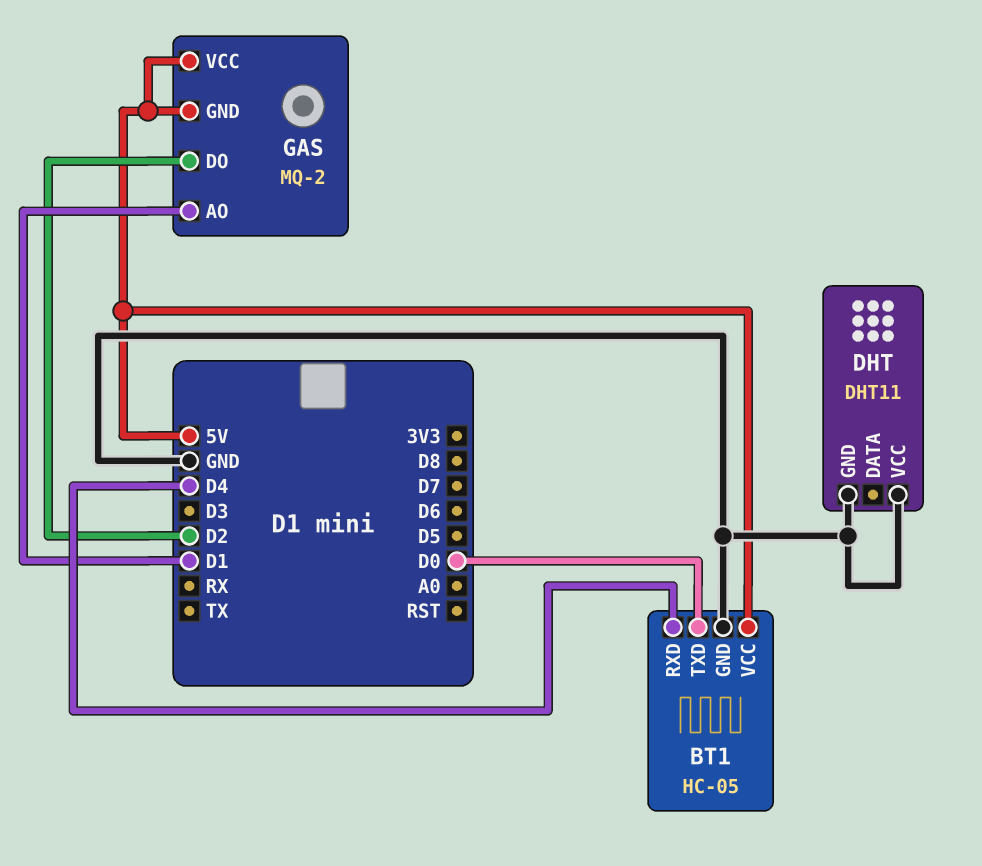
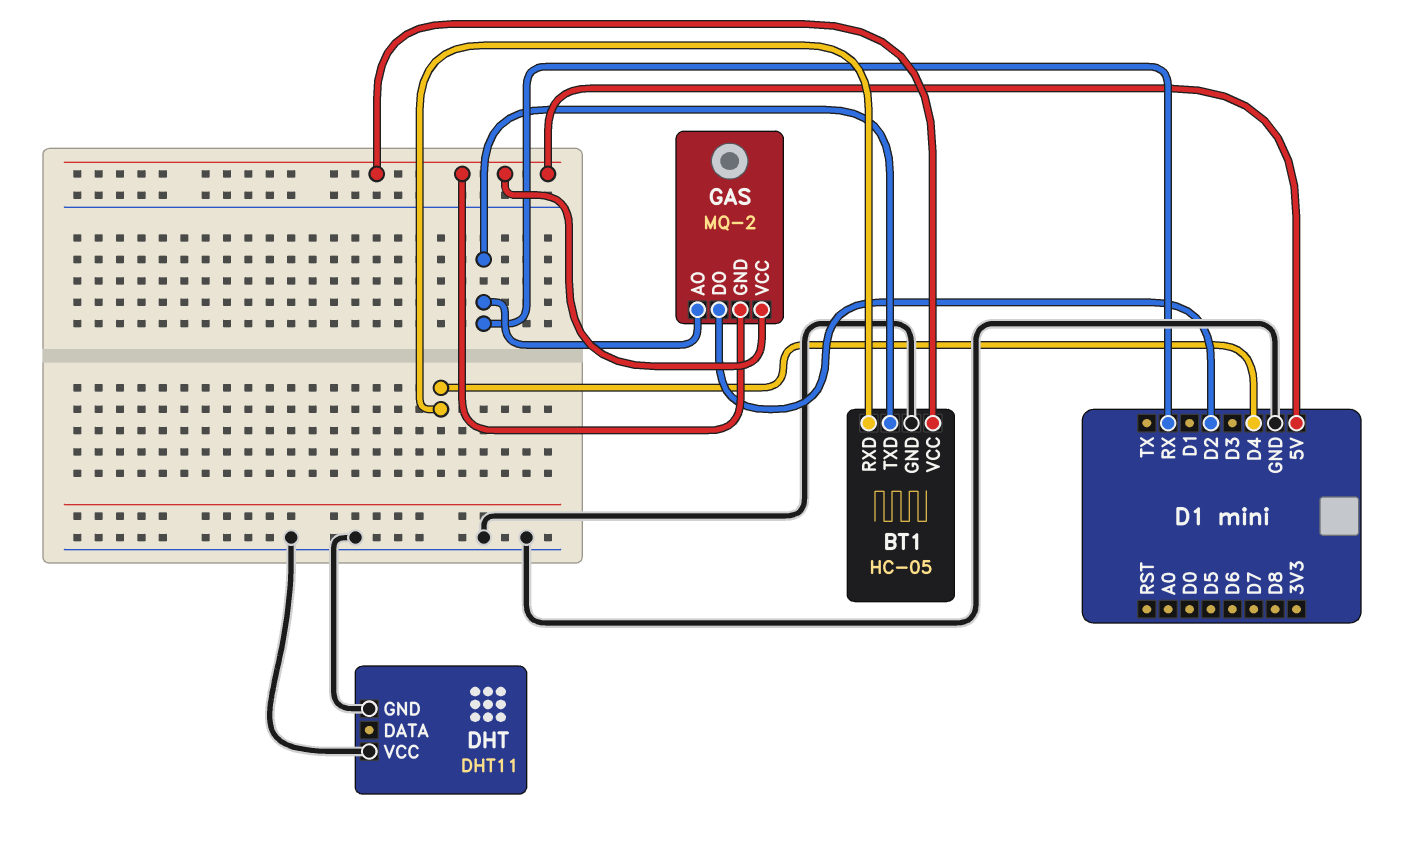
BT1 pin TXD: D0 -> RX
GAS pin AO: D1 -> RX

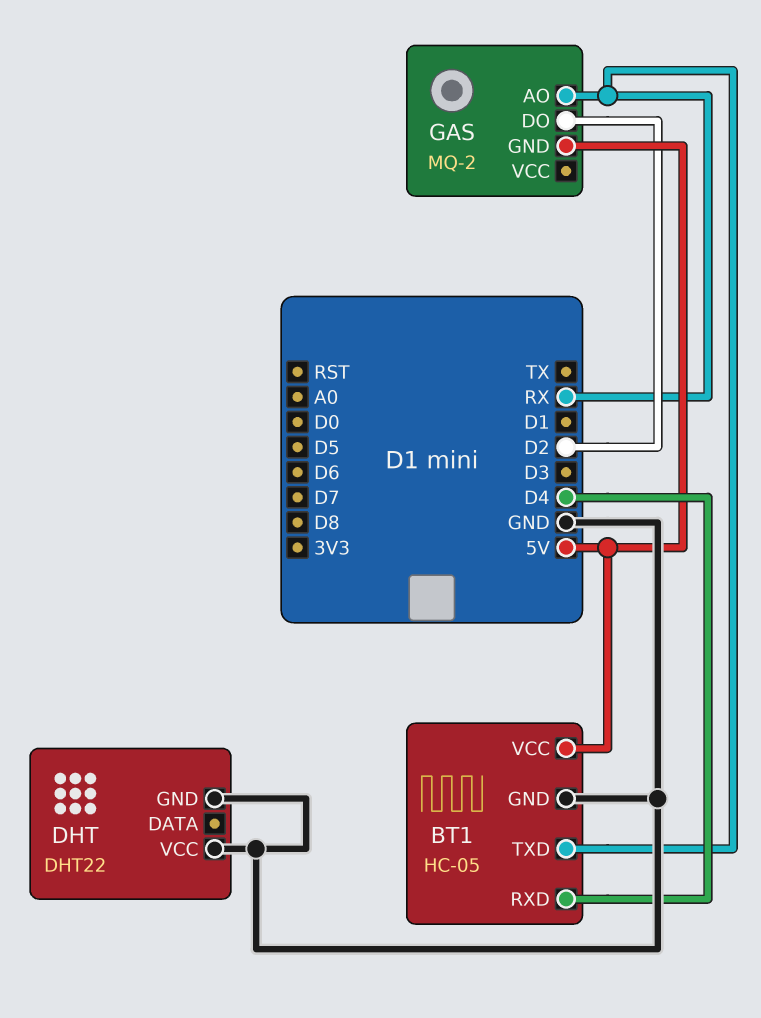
DHT: DHT11 -> DHT22
GAS pin VCC: 5V -> none

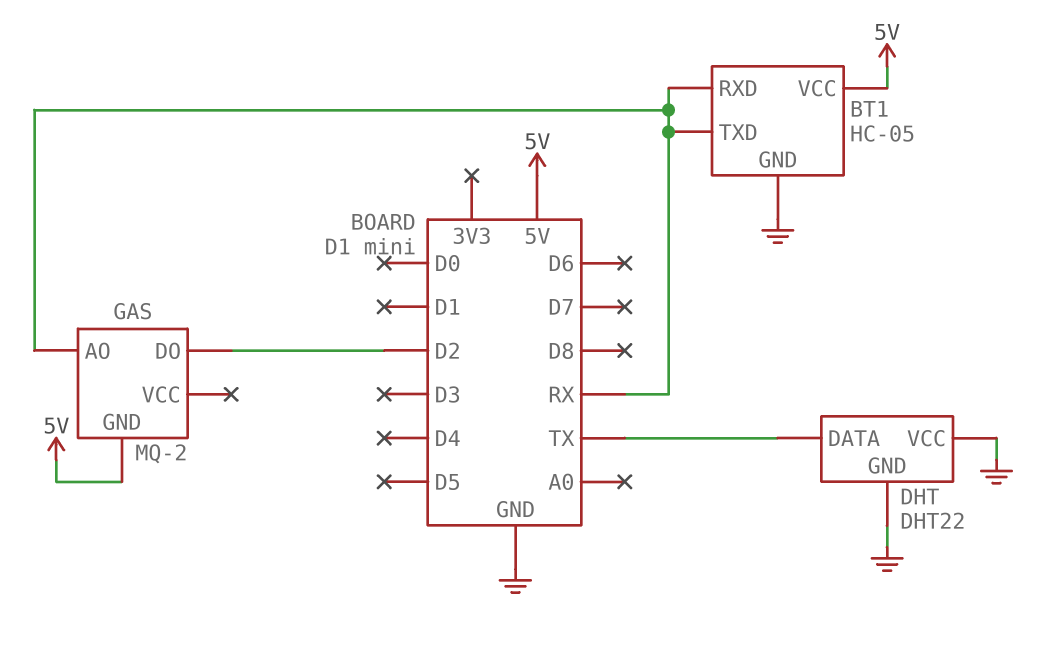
BT1 pin RXD: D4 -> RX
DHT pin DATA: none -> TX

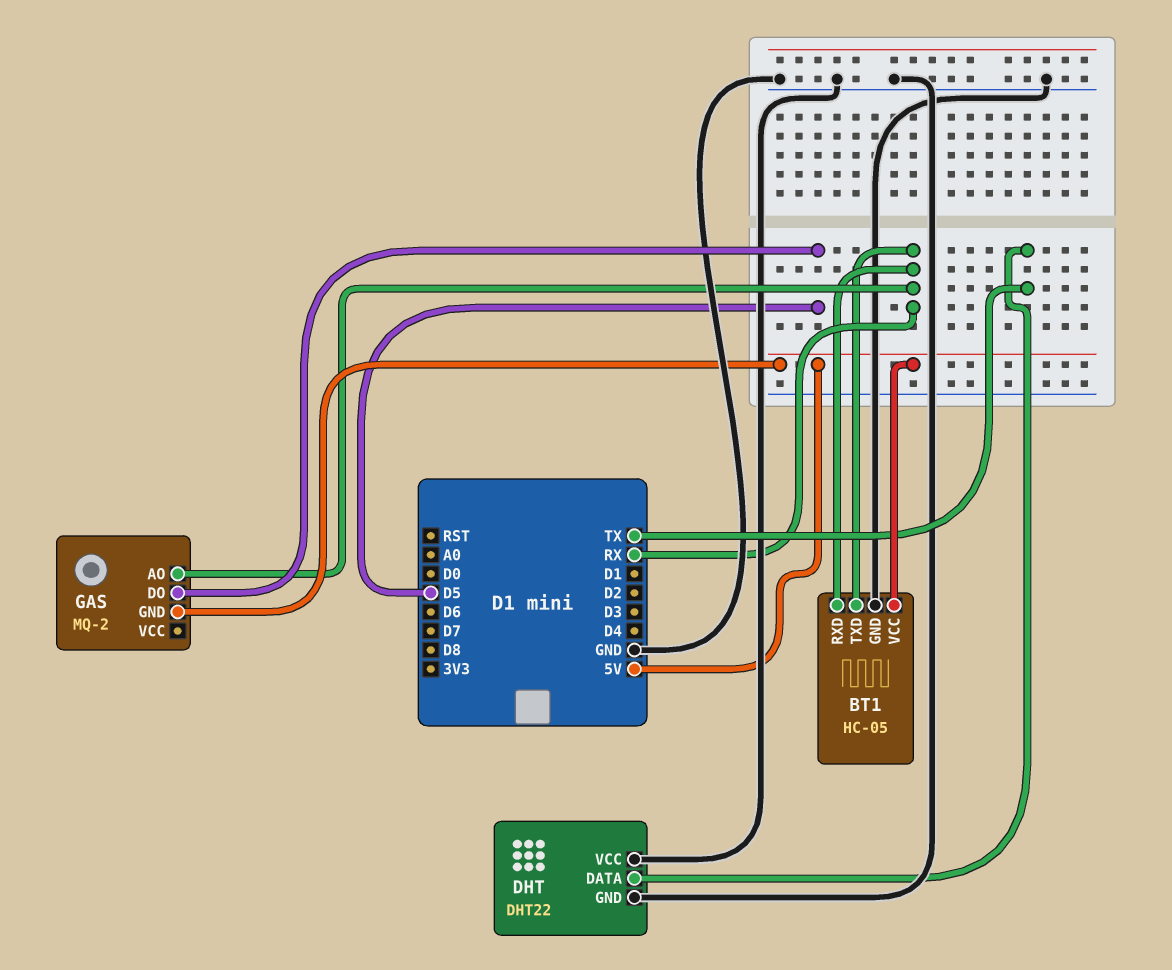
GAS pin DO: D2 -> D5

